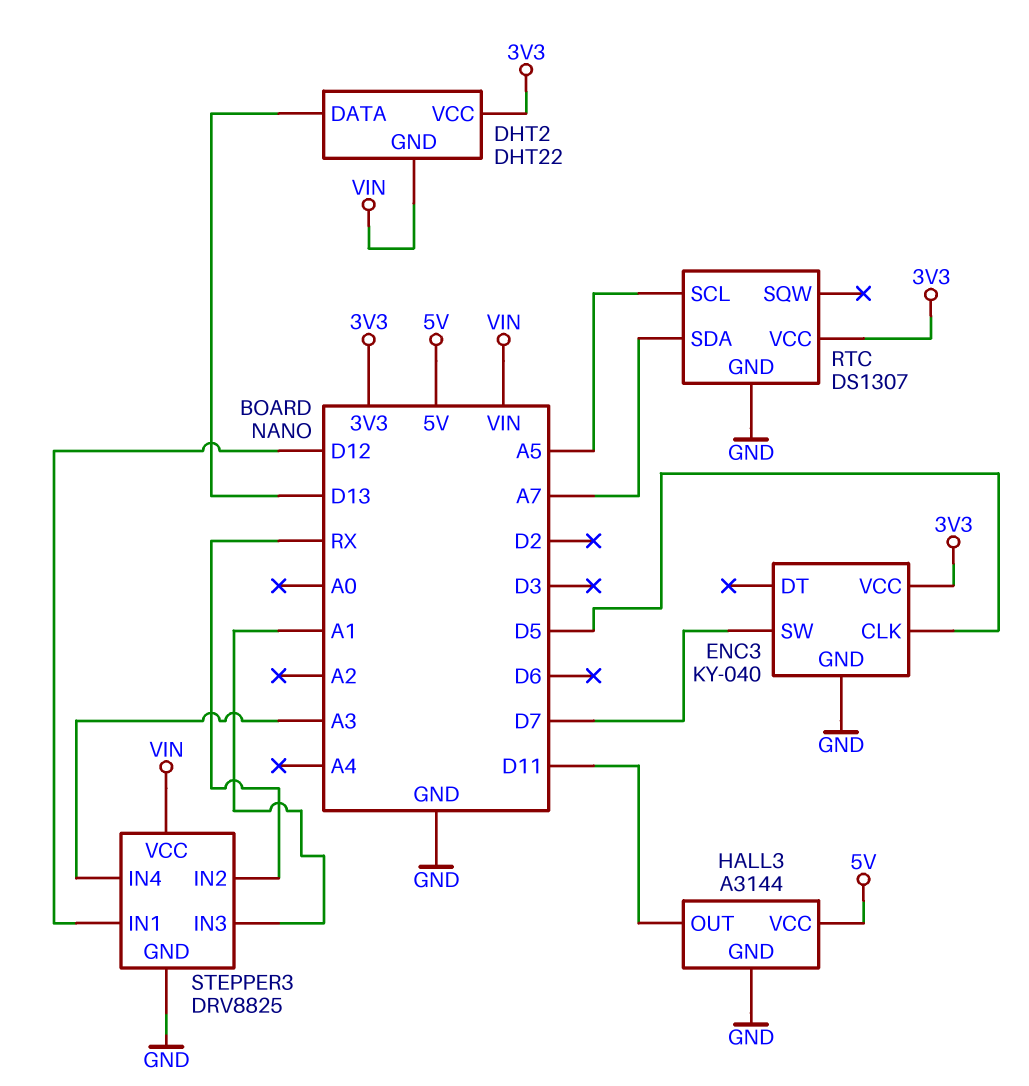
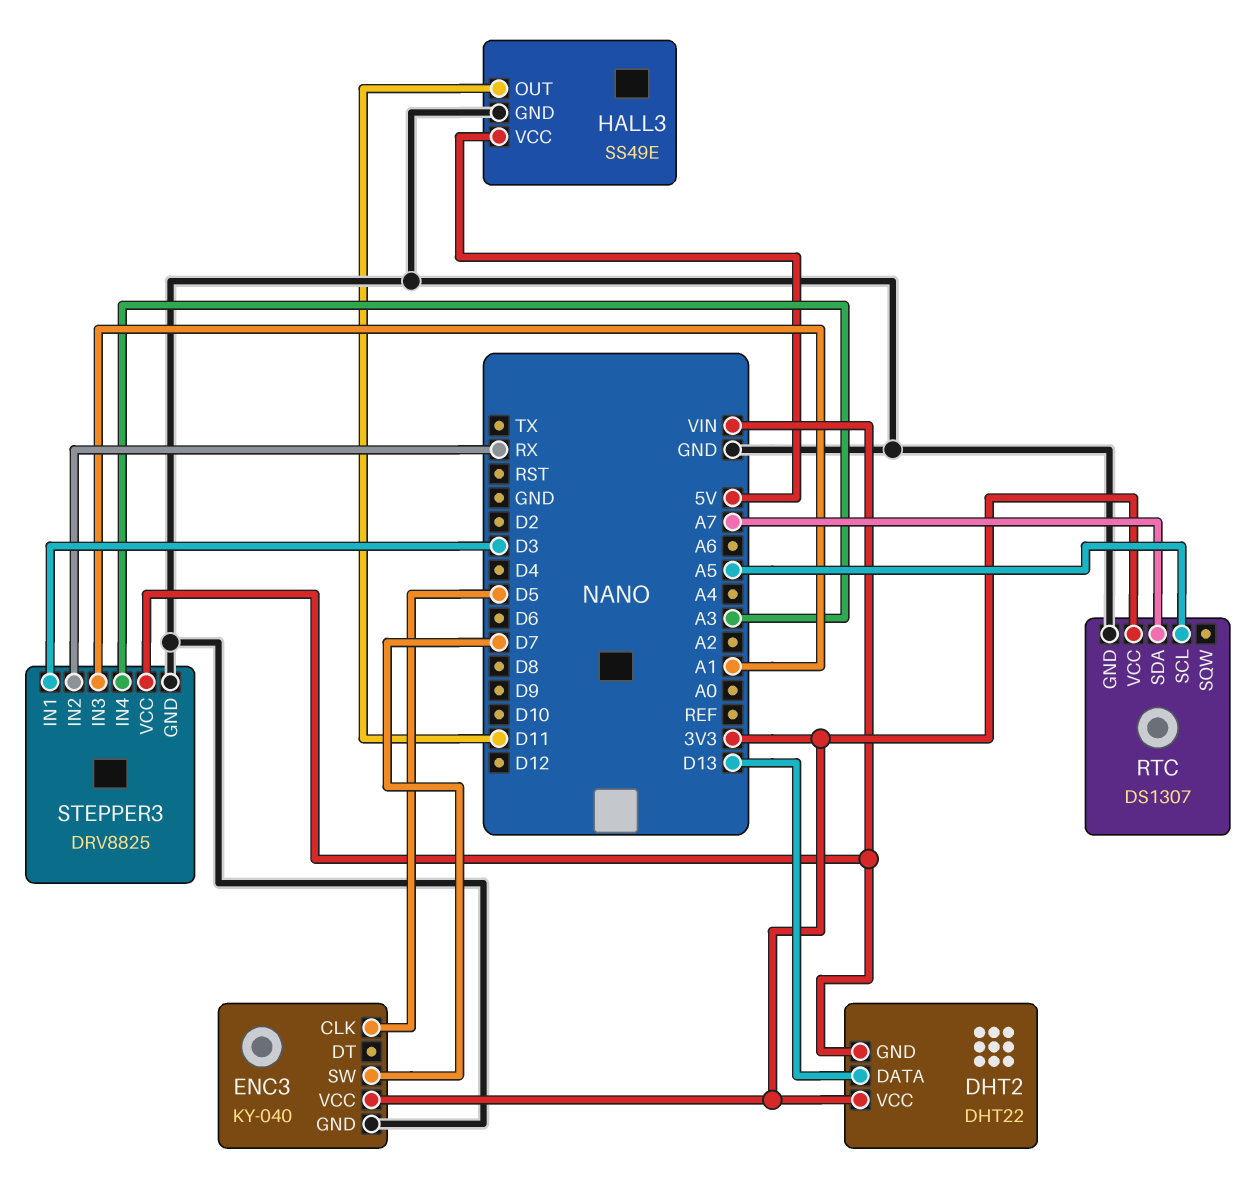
HALL3: A3144 -> SS49E
STEPPER3 pin IN1: D12 -> D3

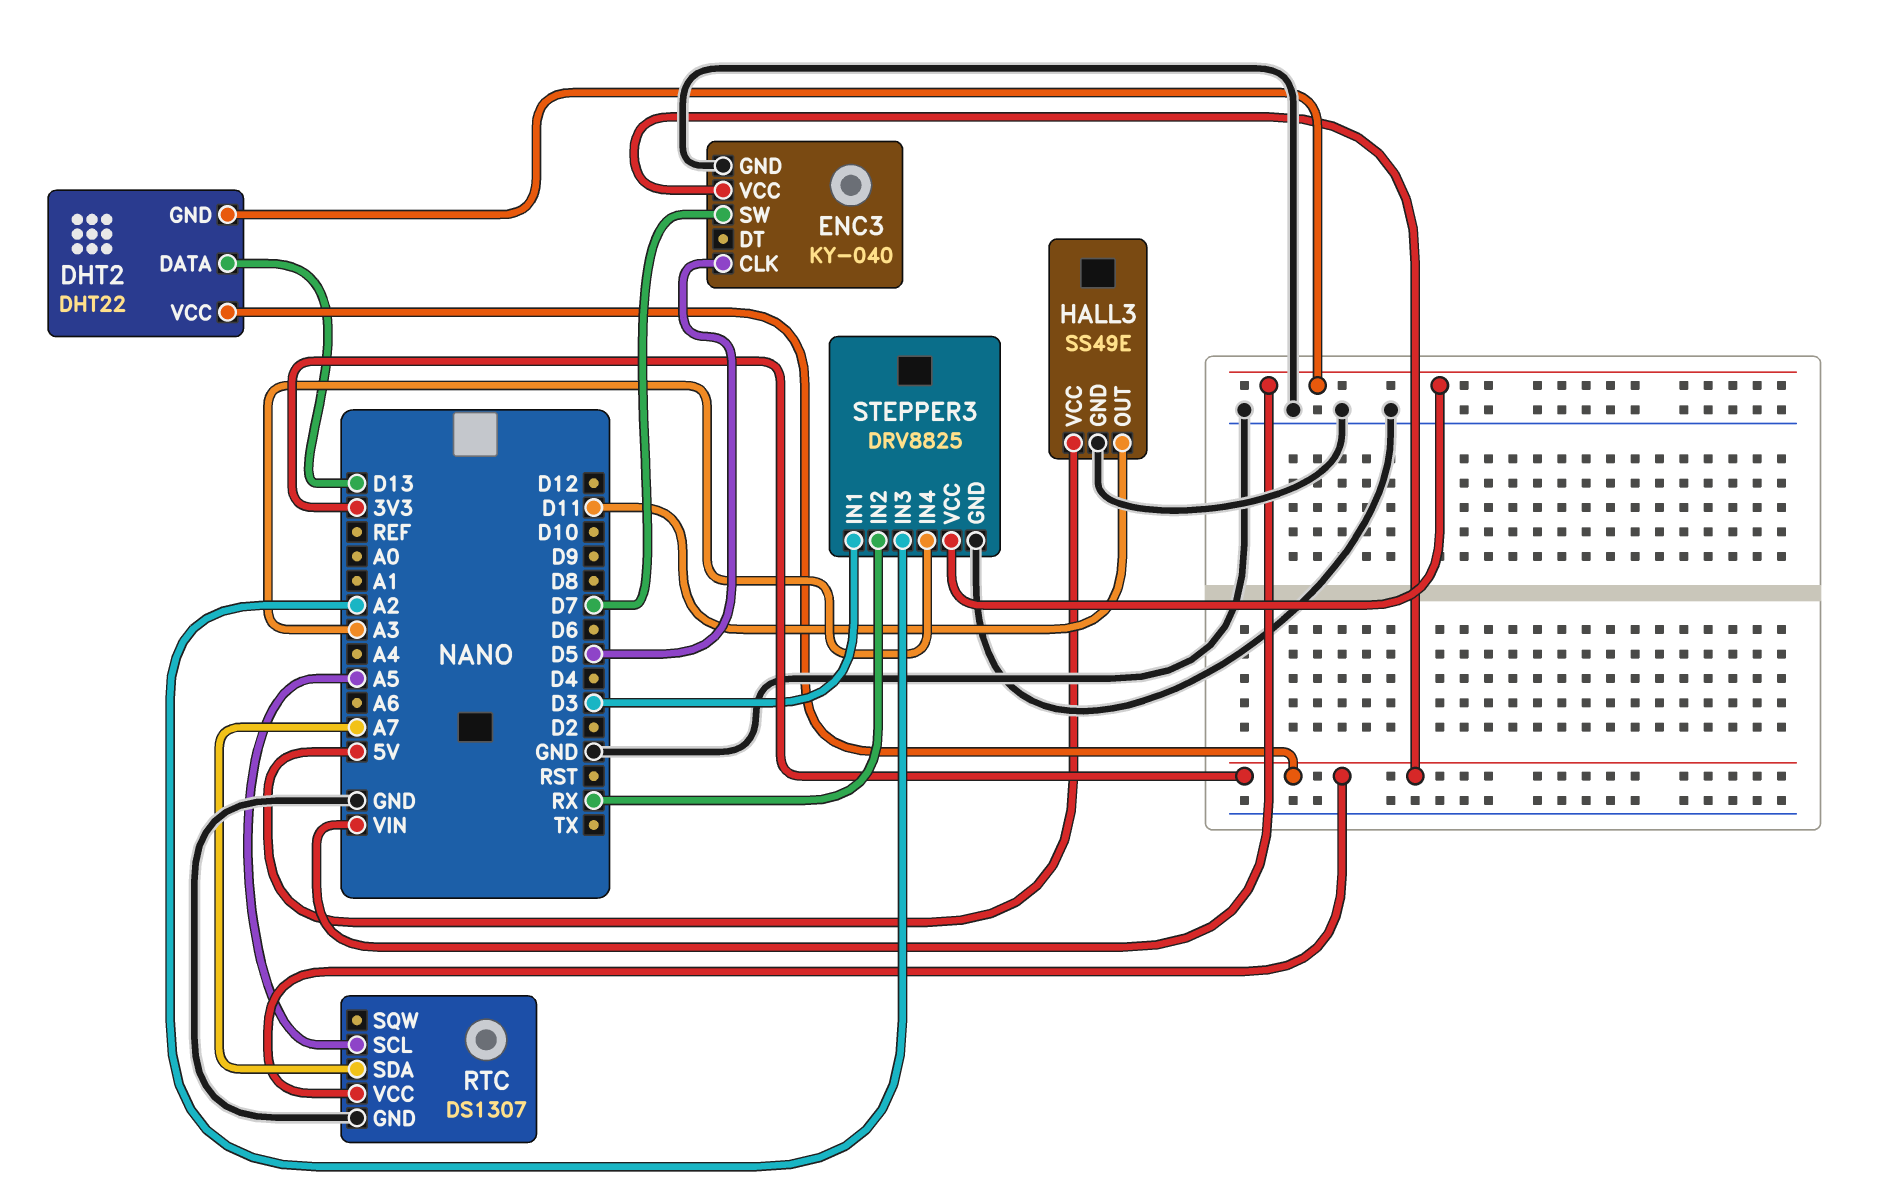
STEPPER3 pin IN3: A1 -> A2

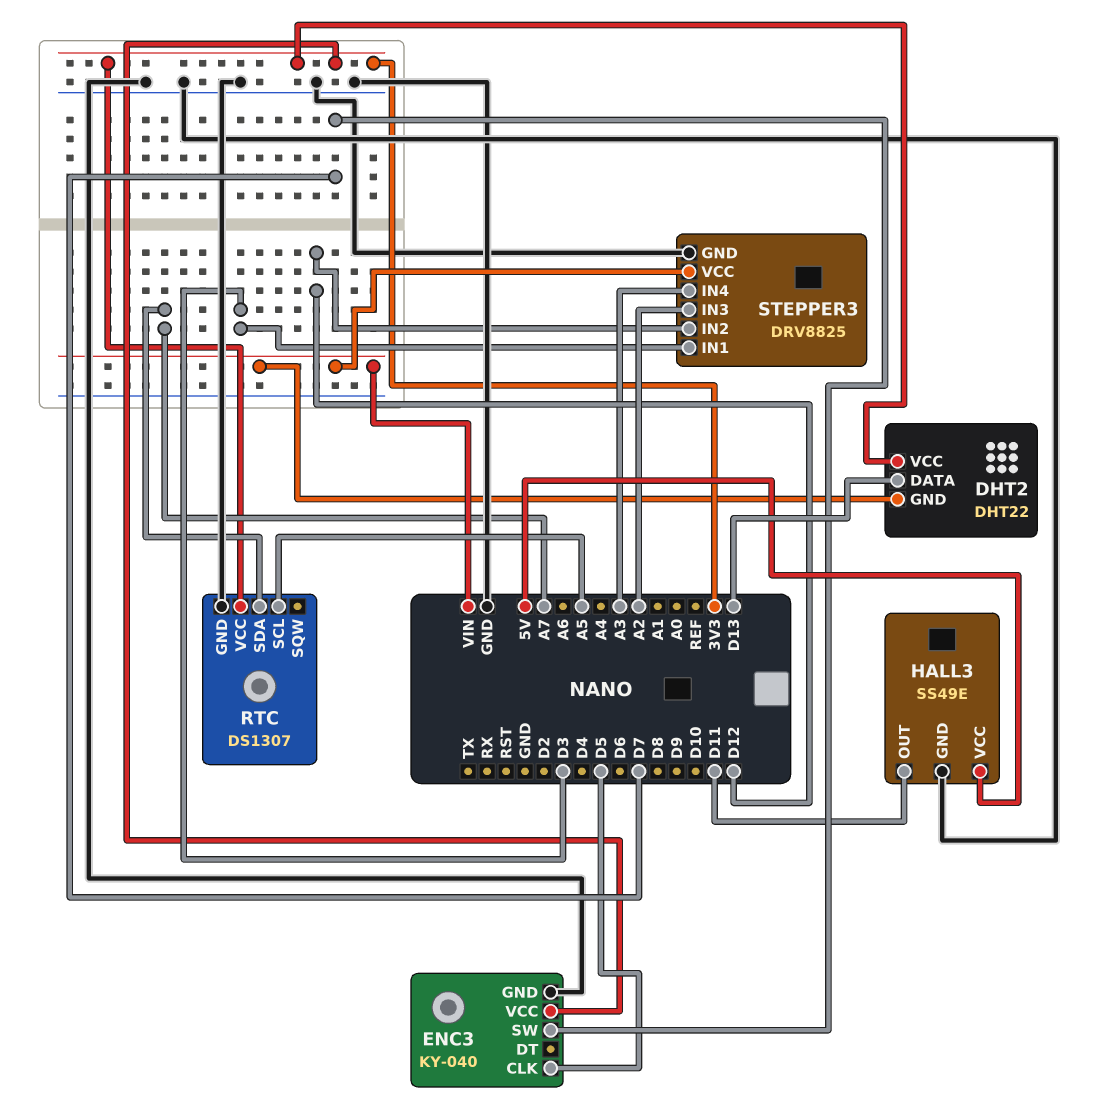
STEPPER3 pin IN2: RX -> D12

